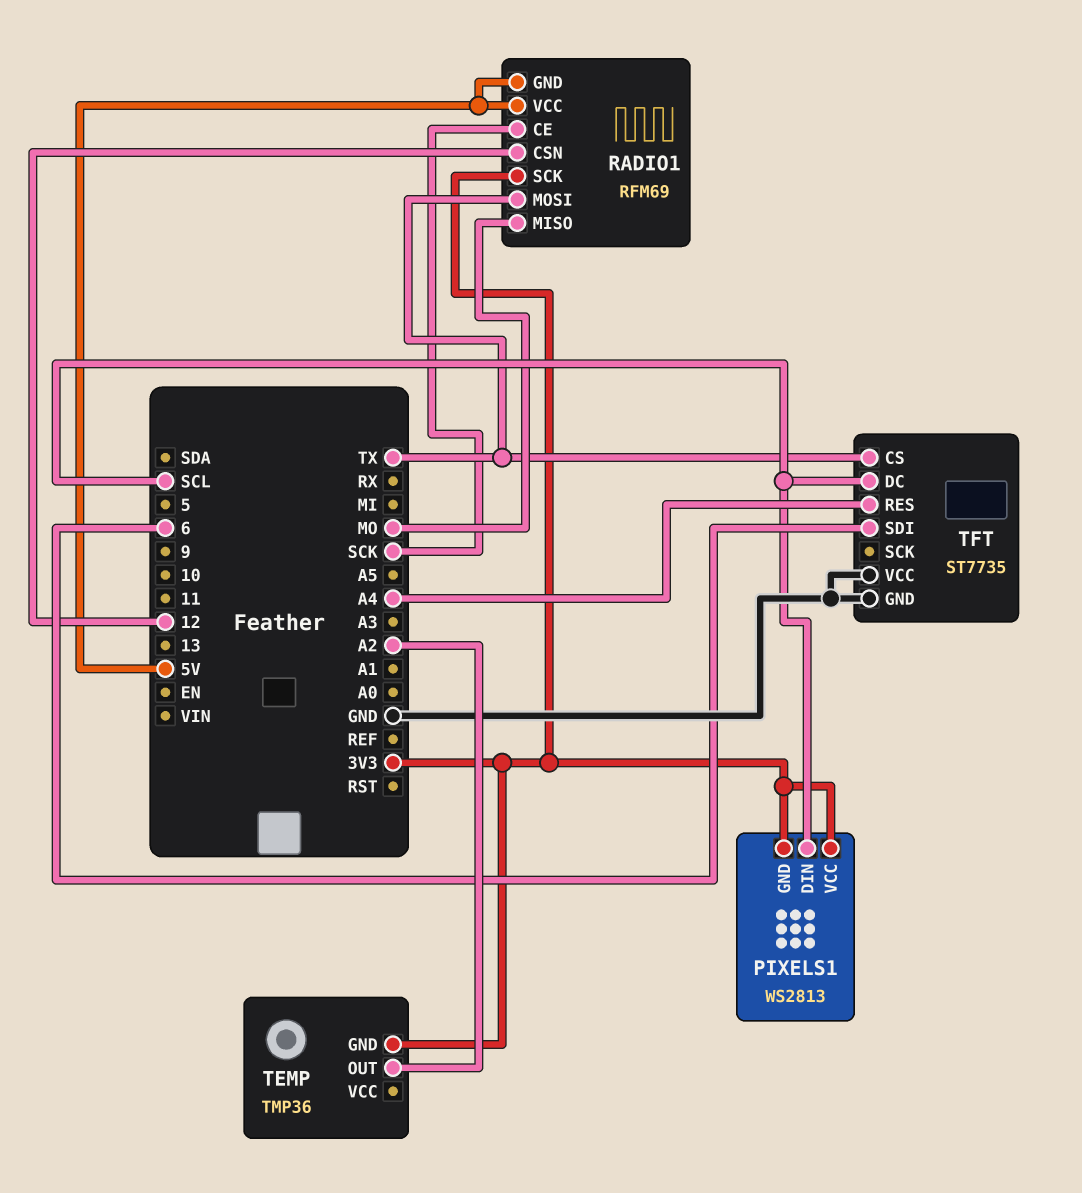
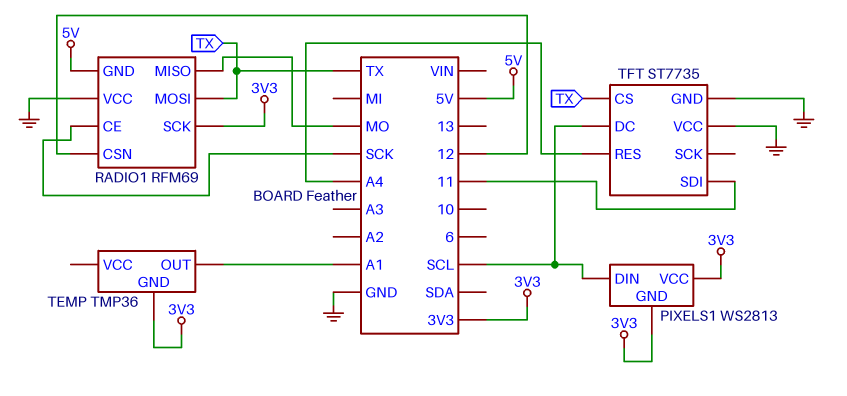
RADIO1 pin VCC: 5V -> GND
TEMP pin OUT: A2 -> A1
TFT pin SDI: 6 -> 11

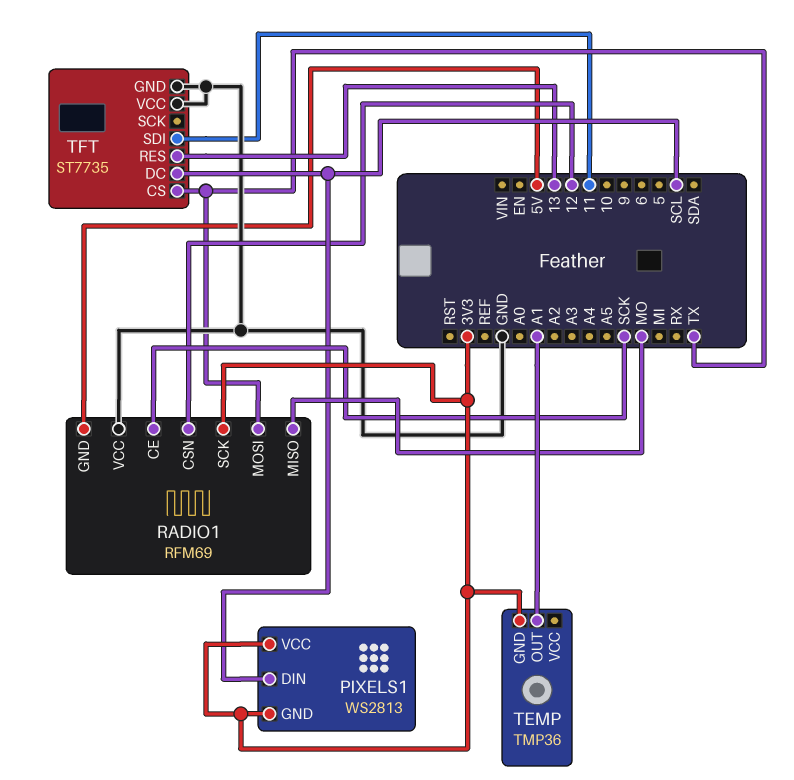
TFT pin RES: A4 -> 13

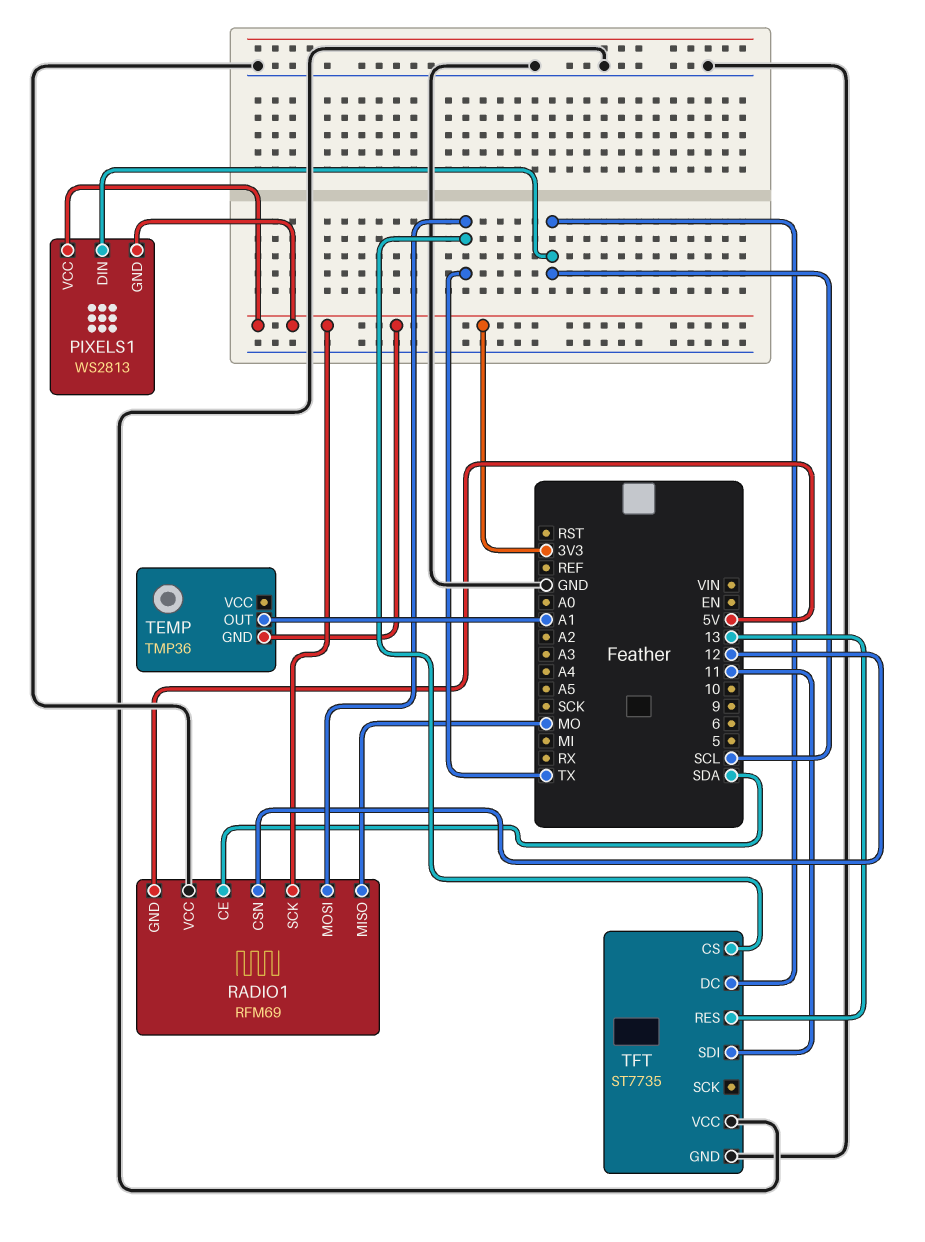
RADIO1 pin CE: SCK -> SDA

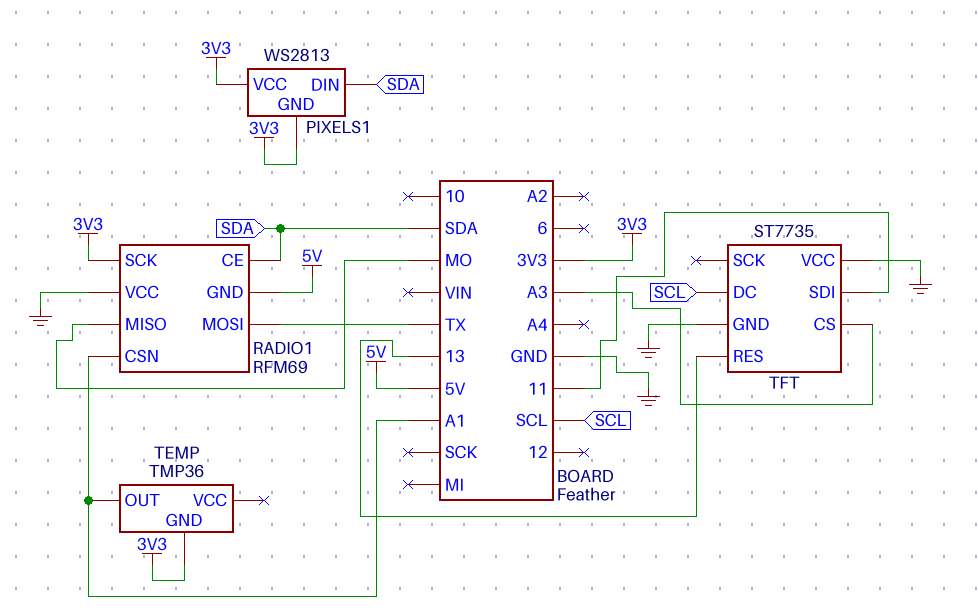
PIXELS1 pin DIN: SCL -> SDA
RADIO1 pin CSN: 12 -> A1
TFT pin CS: TX -> A3

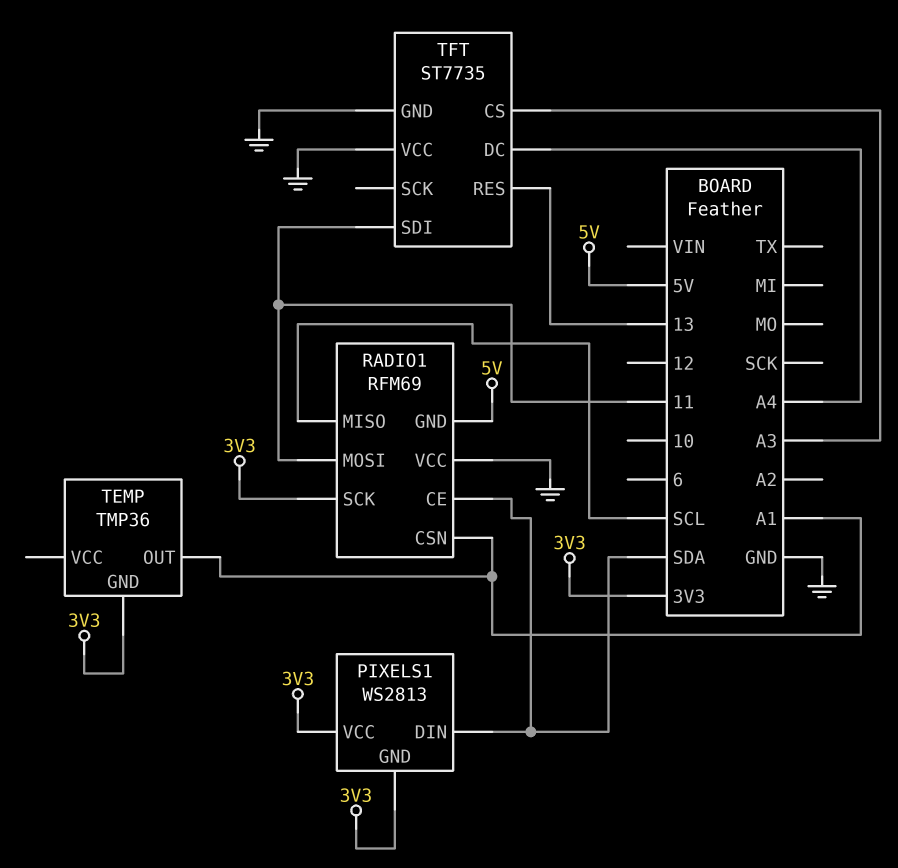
RADIO1 pin MISO: MO -> SCL
RADIO1 pin MOSI: TX -> 11
TFT pin DC: SCL -> A4

